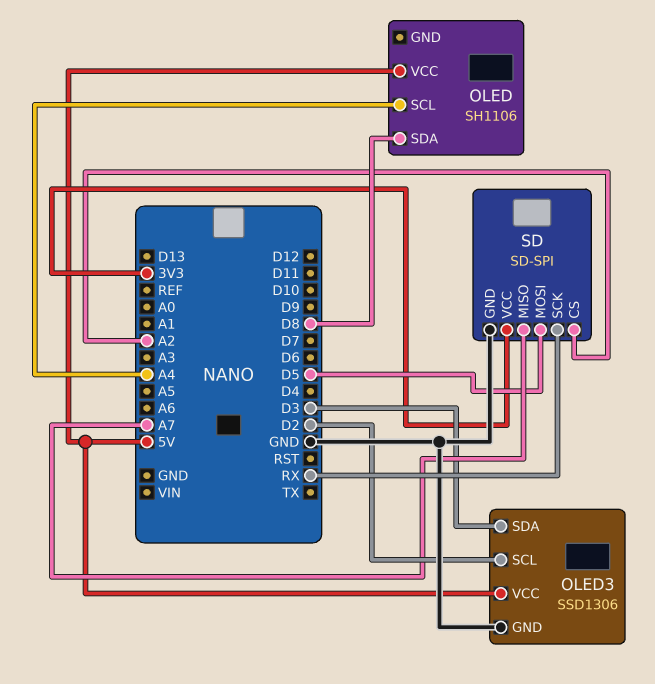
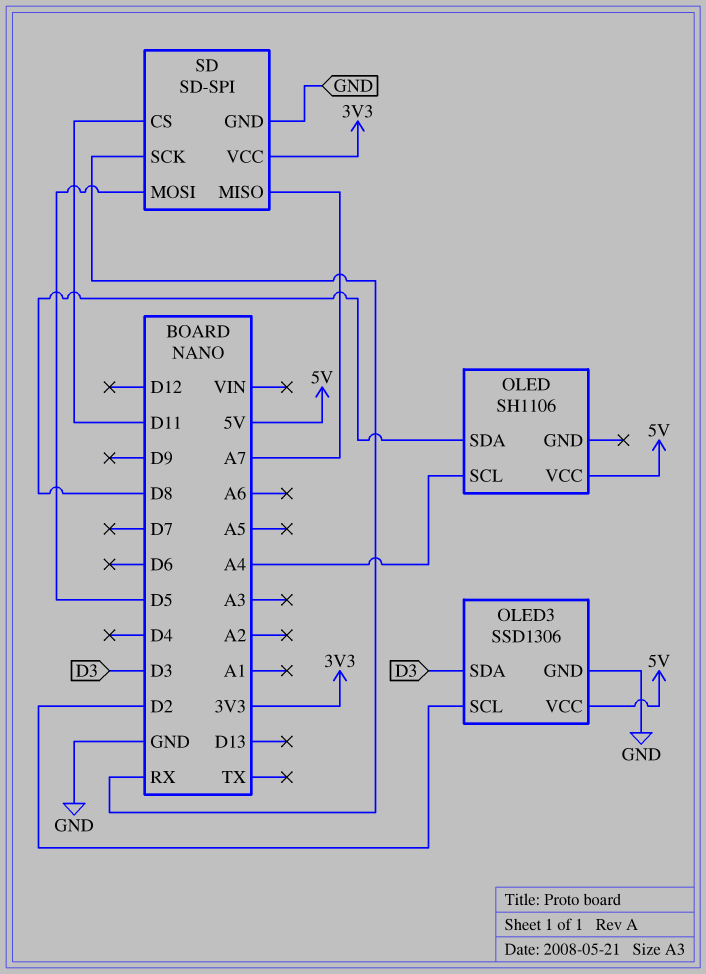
SD pin CS: A2 -> D11

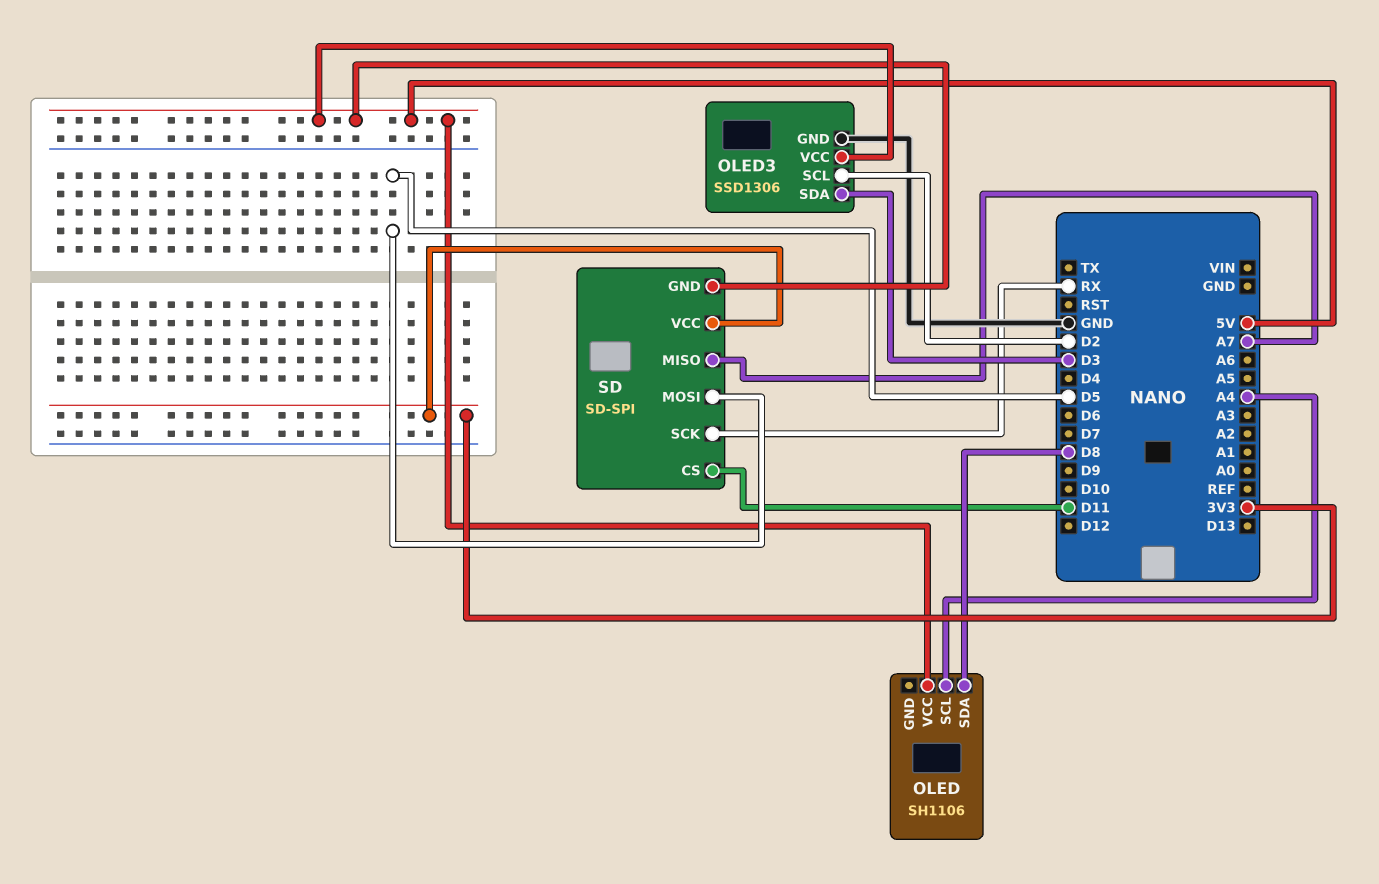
SD pin GND: GND -> 5V

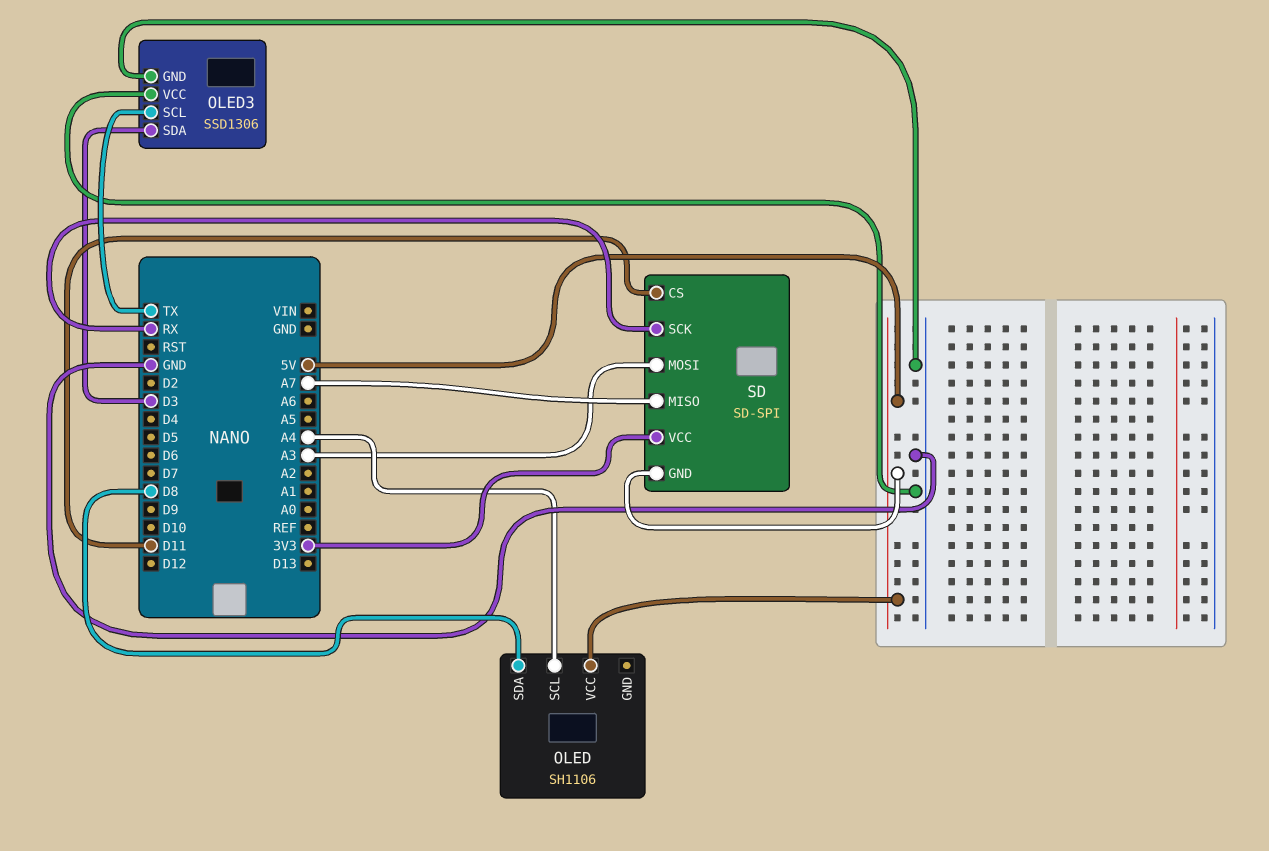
OLED3 pin SCL: D2 -> TX
OLED3 pin VCC: 5V -> GND
SD pin MOSI: D5 -> A3

